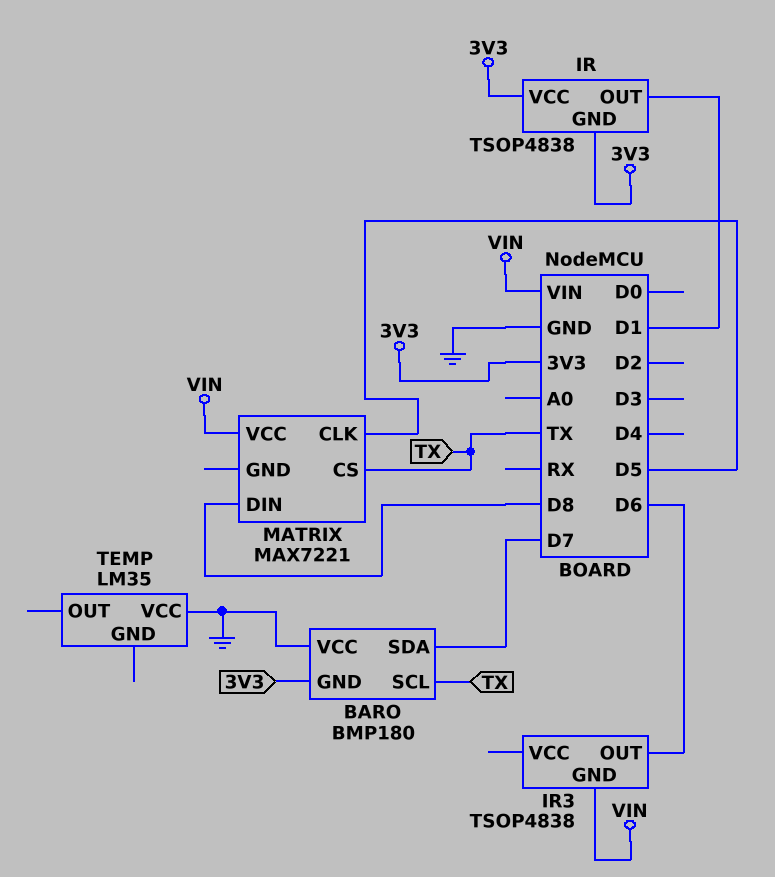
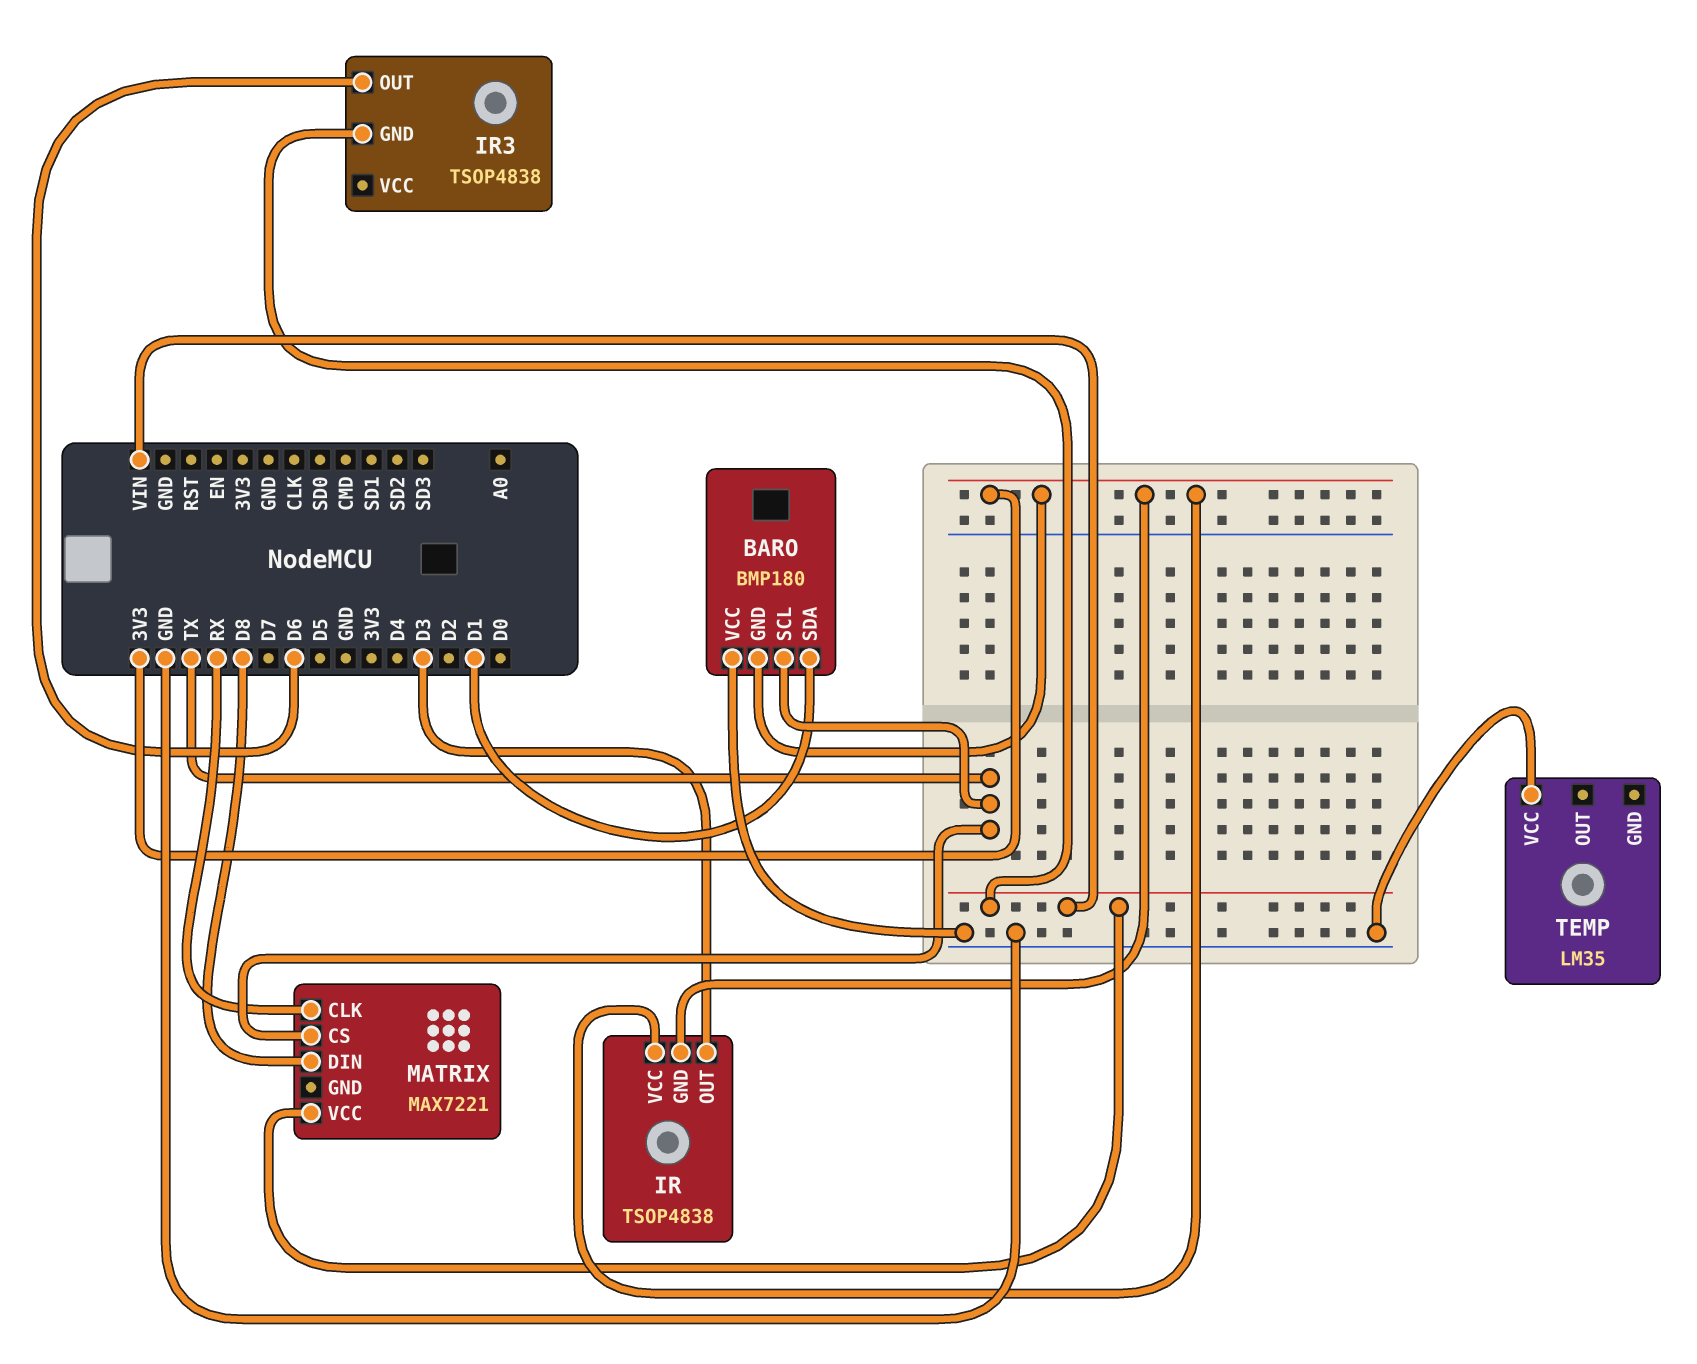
BARO pin SDA: D7 -> D1
IR pin OUT: D1 -> D3
MATRIX pin CLK: D5 -> RX

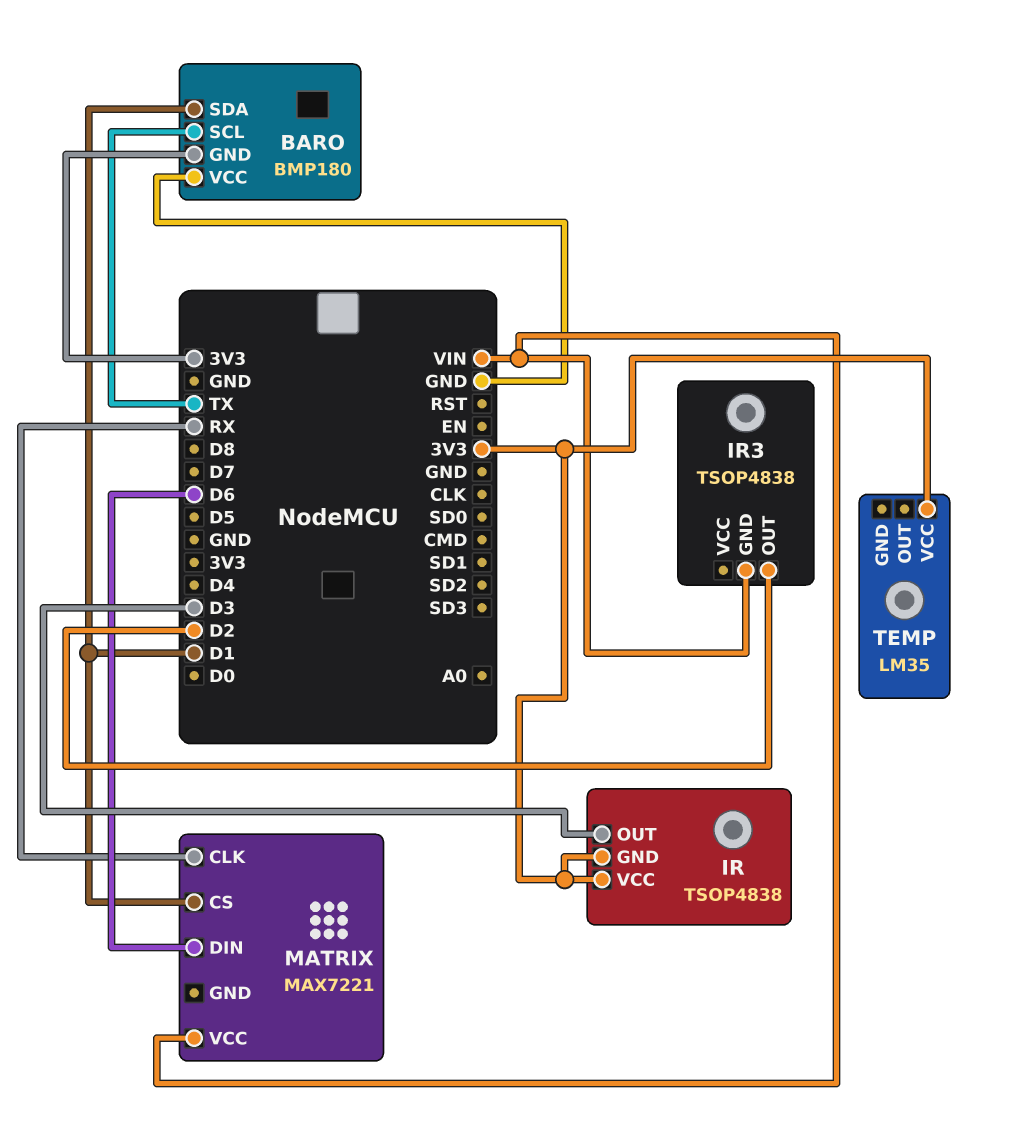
IR3 pin OUT: D6 -> D2
MATRIX pin CS: TX -> D1
MATRIX pin DIN: D8 -> D6
TEMP pin VCC: GND -> 3V3

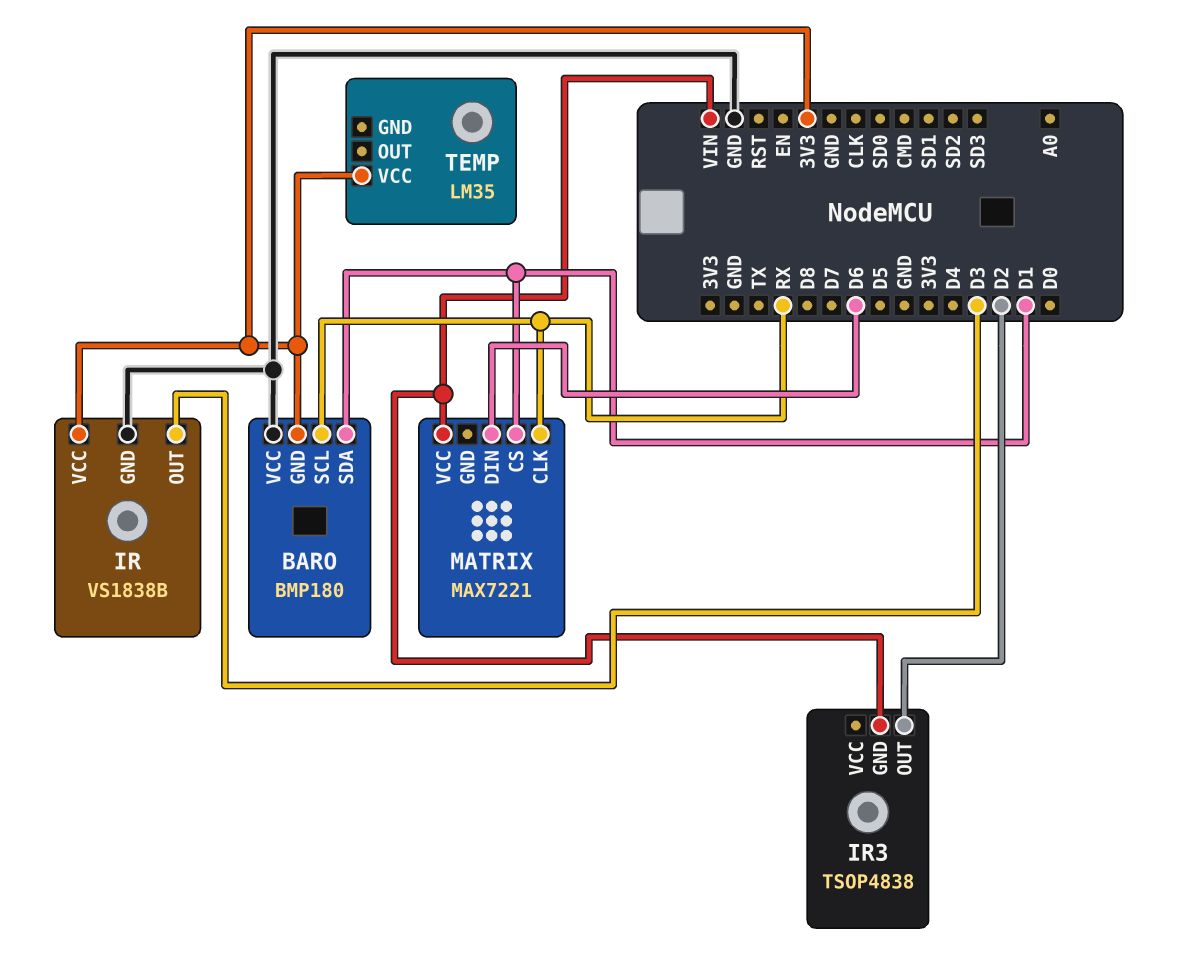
BARO pin SCL: TX -> RX
IR: TSOP4838 -> VS1838B
IR pin GND: 3V3 -> GND

